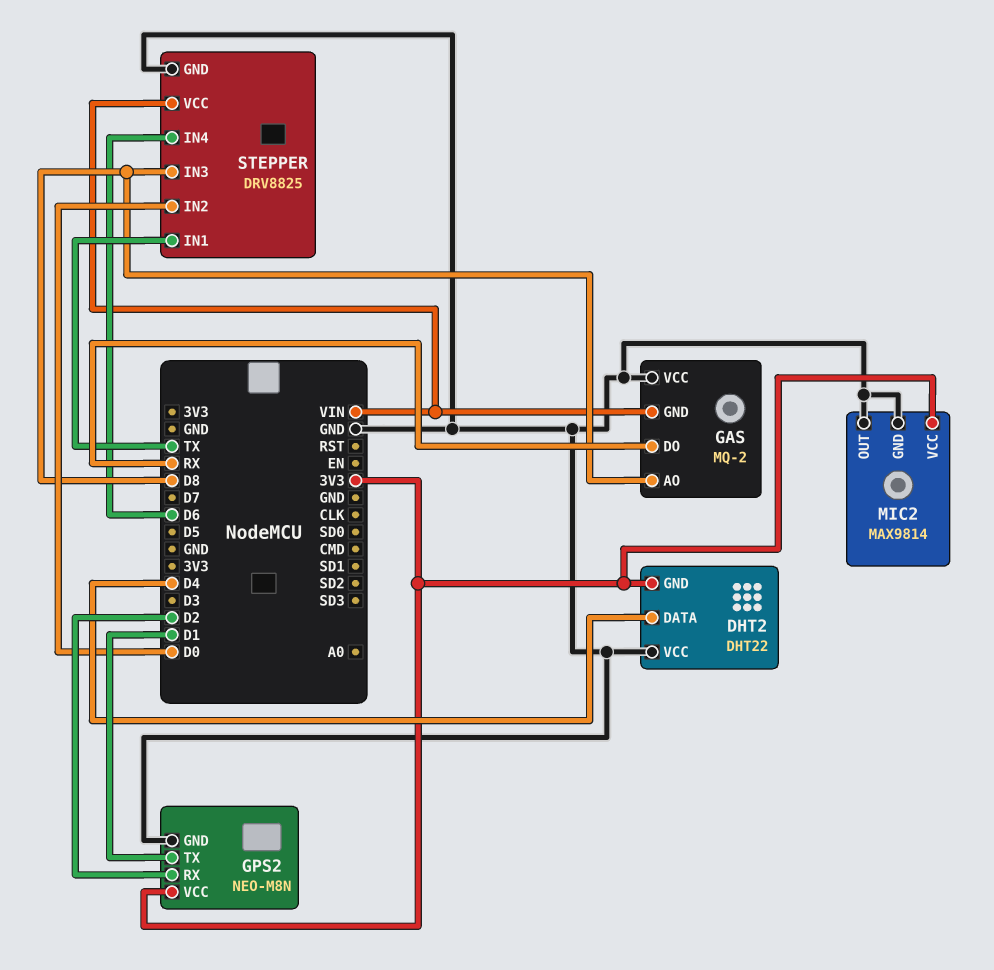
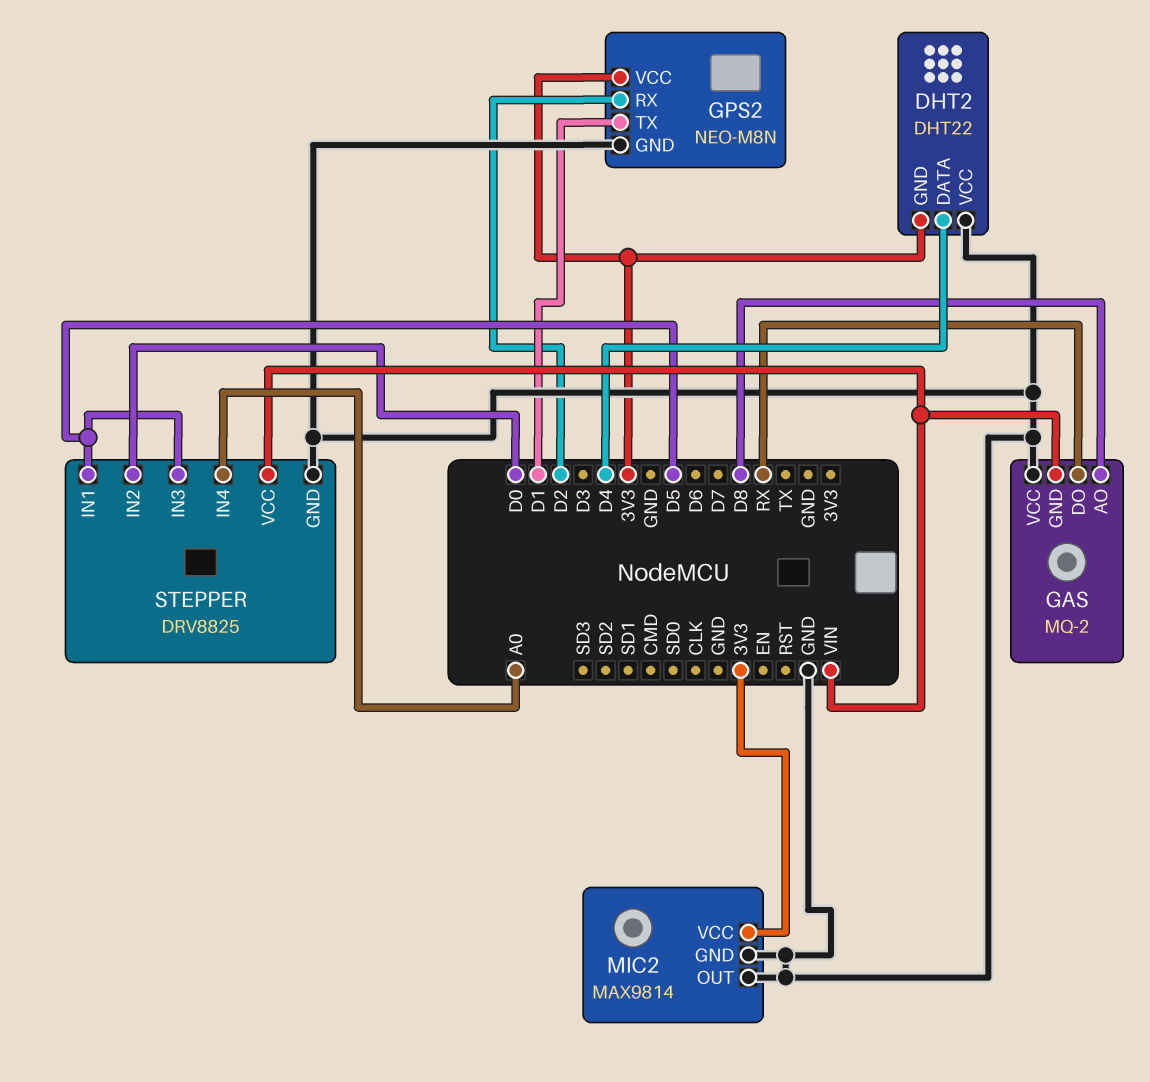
STEPPER pin IN1: TX -> D5
STEPPER pin IN3: D8 -> D5
STEPPER pin IN4: D6 -> A0

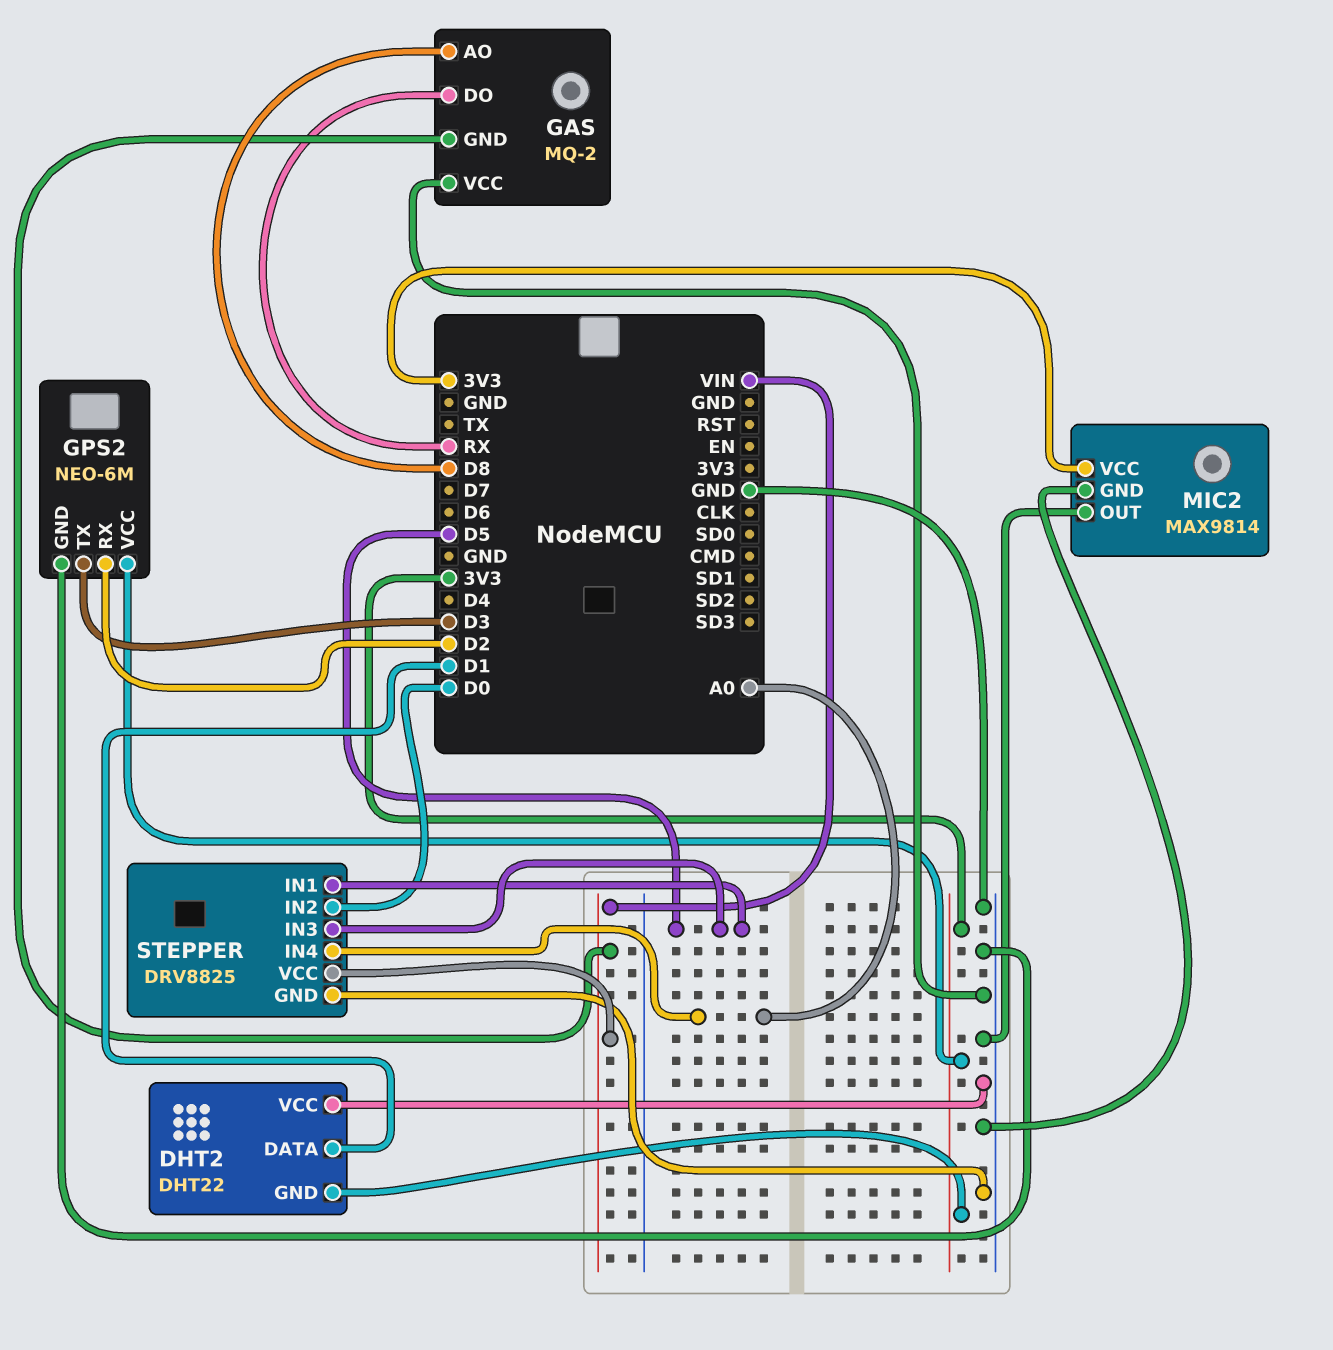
DHT2 pin DATA: D4 -> D1
GPS2: NEO-M8N -> NEO-6M
GPS2 pin TX: D1 -> D3

